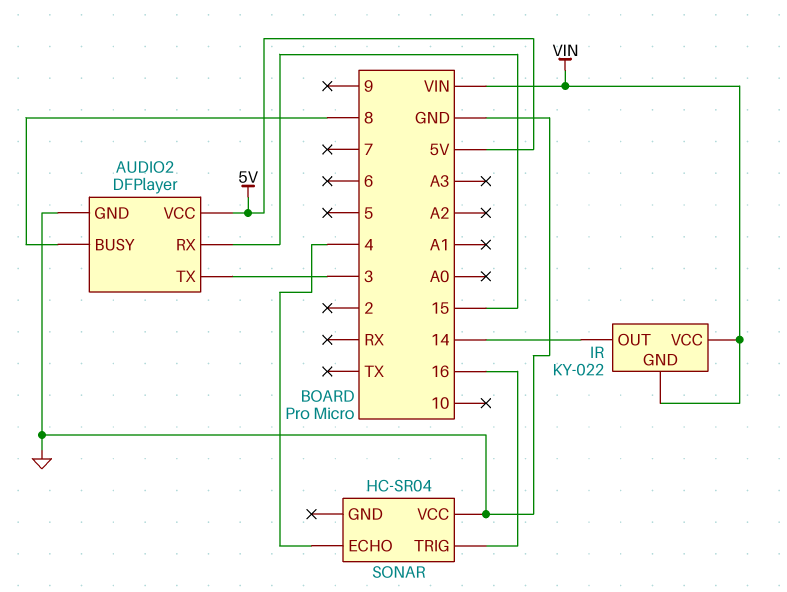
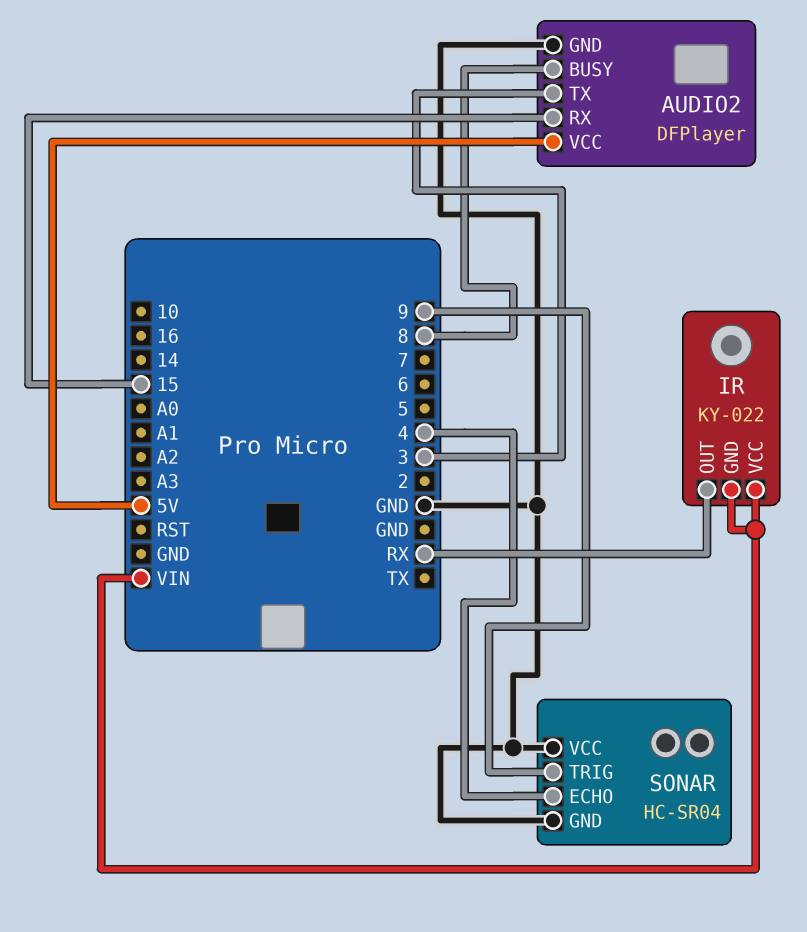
IR pin OUT: 14 -> RX
SONAR pin GND: none -> GND
SONAR pin TRIG: 16 -> 9

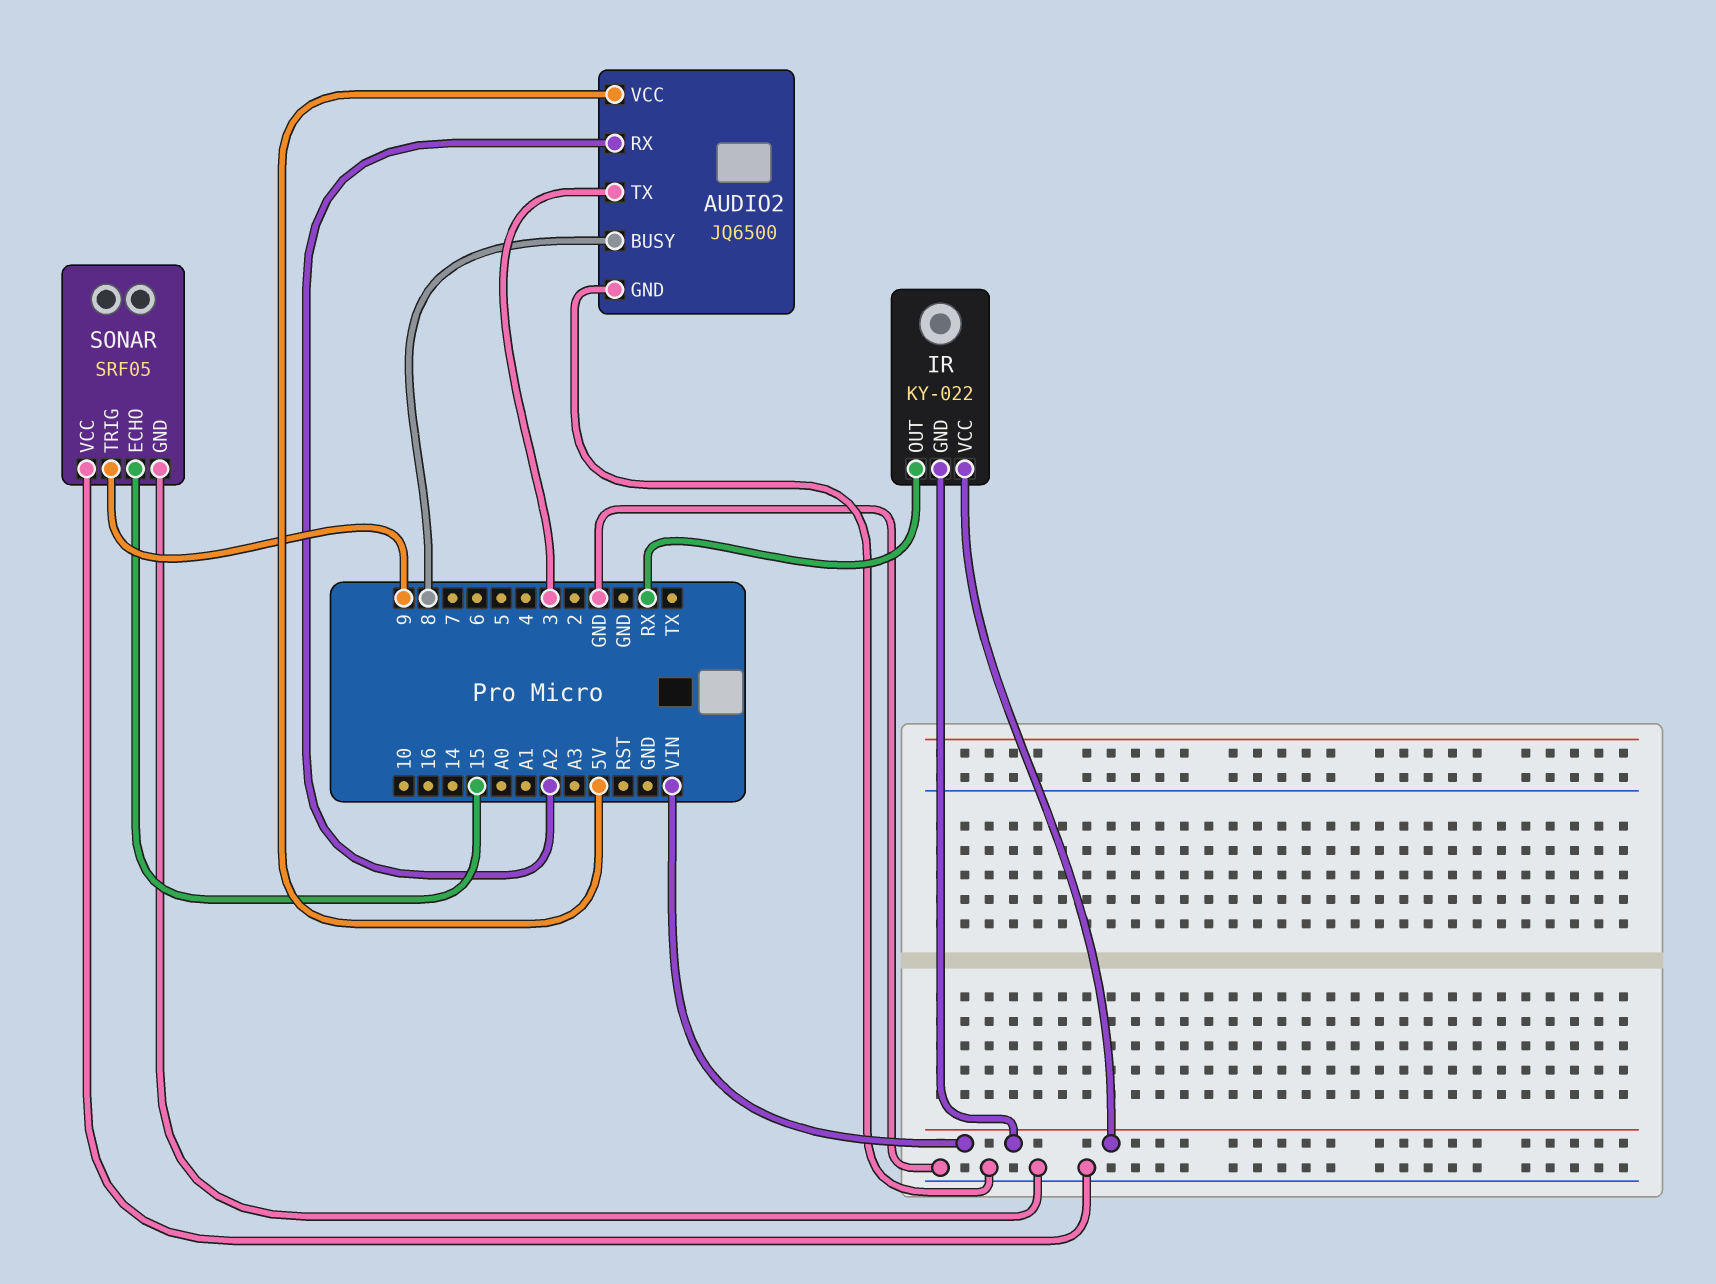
AUDIO2: DFPlayer -> JQ6500
AUDIO2 pin RX: 15 -> A2
SONAR: HC-SR04 -> SRF05
SONAR pin ECHO: 4 -> 15

